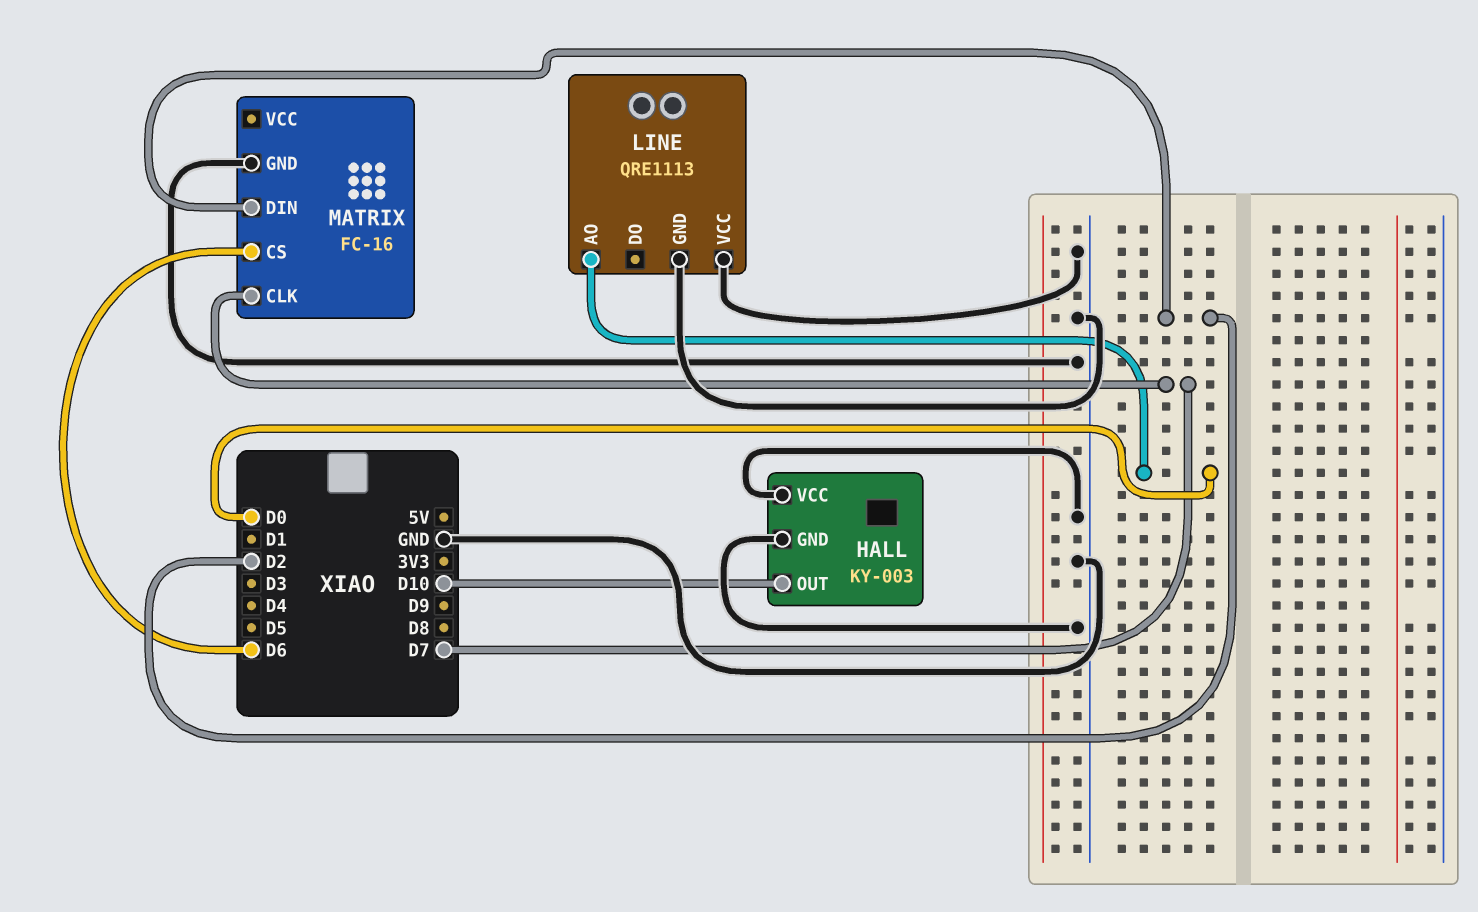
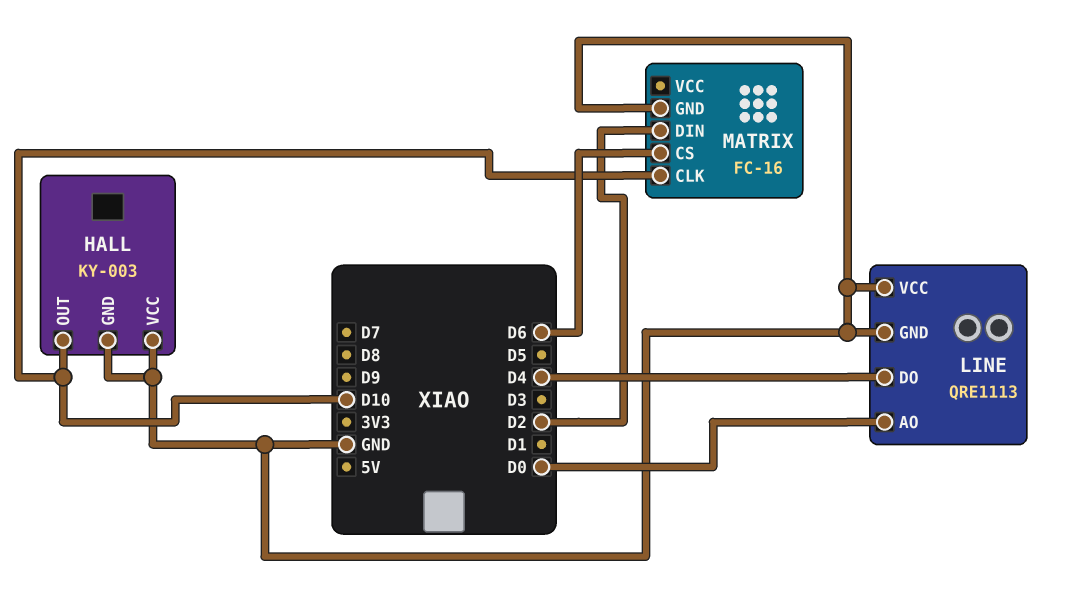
LINE pin DO: none -> D4
MATRIX pin CLK: D7 -> D10

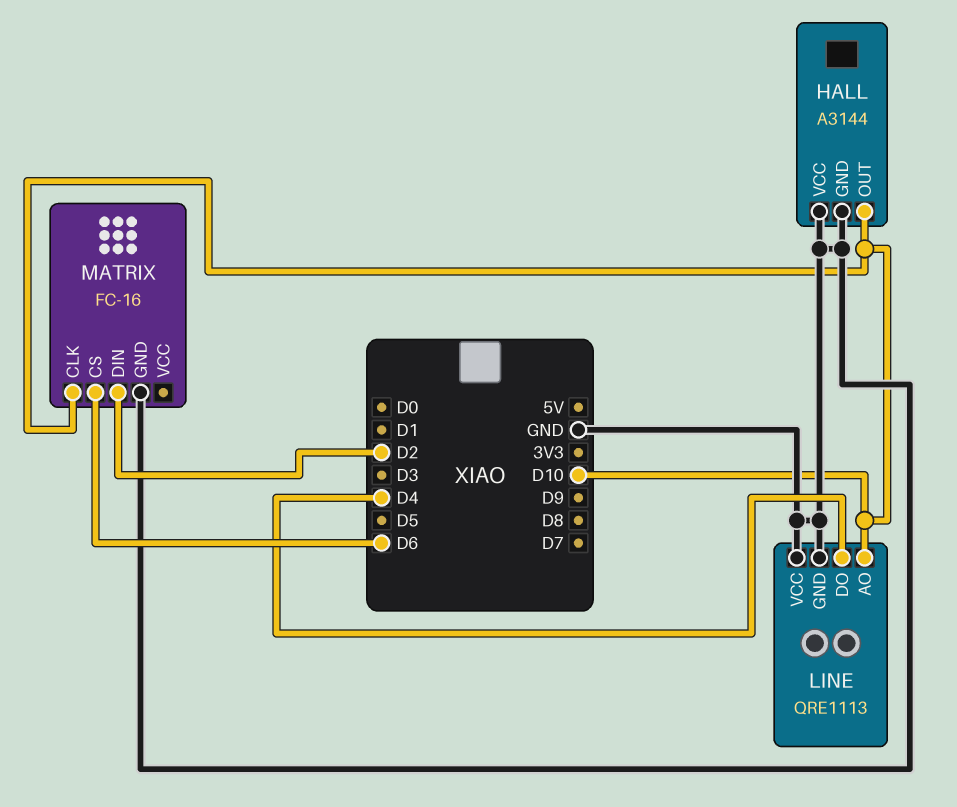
HALL: KY-003 -> A3144
LINE pin AO: D0 -> D10

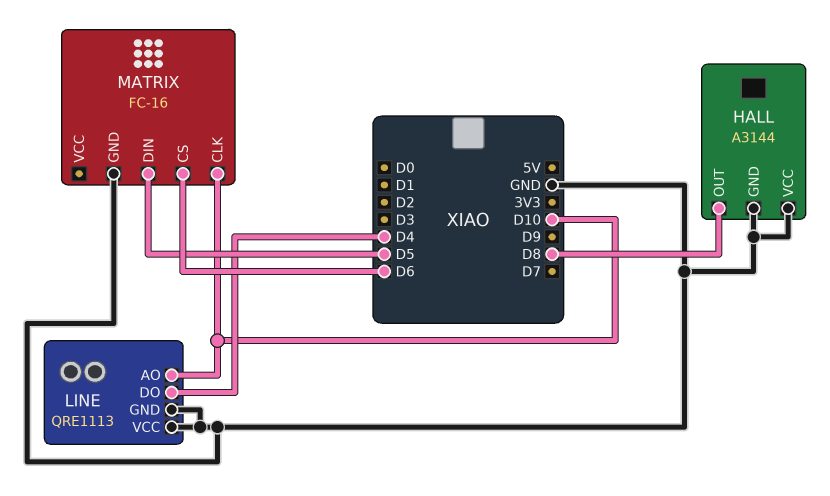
HALL pin OUT: D10 -> D8
MATRIX pin DIN: D2 -> D5

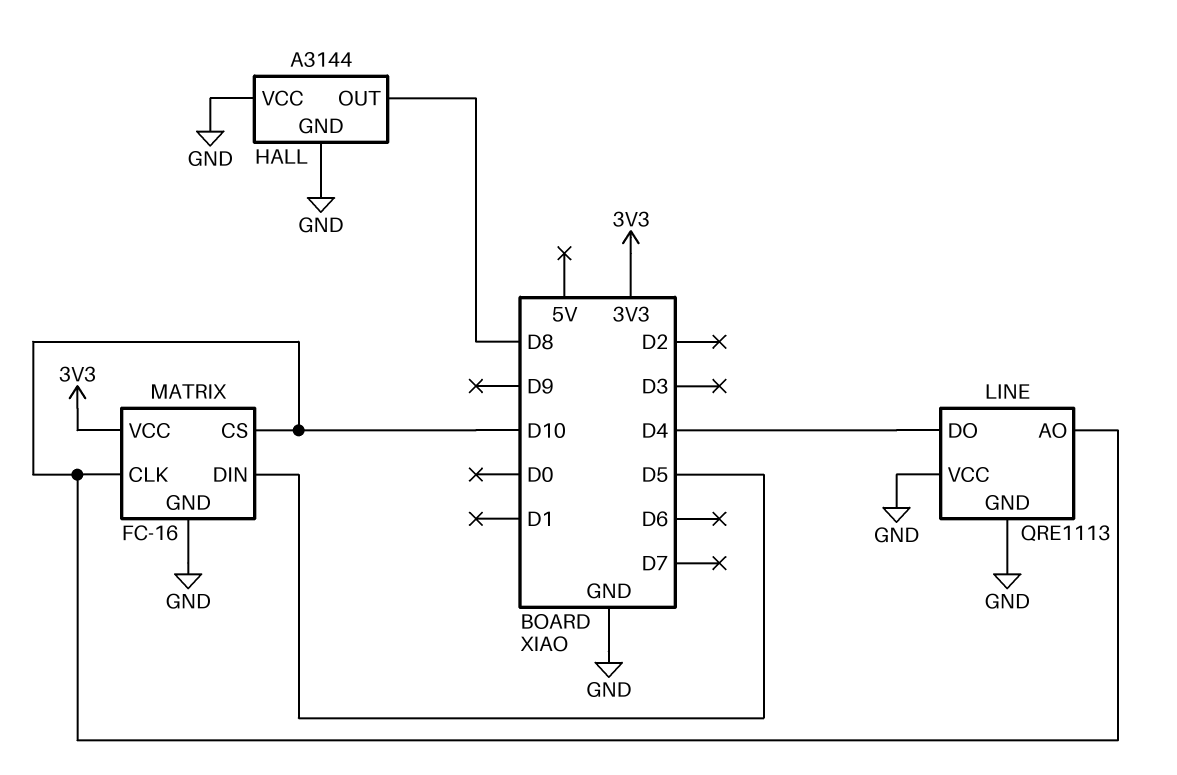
MATRIX pin CS: D6 -> D10
MATRIX pin VCC: none -> 3V3

